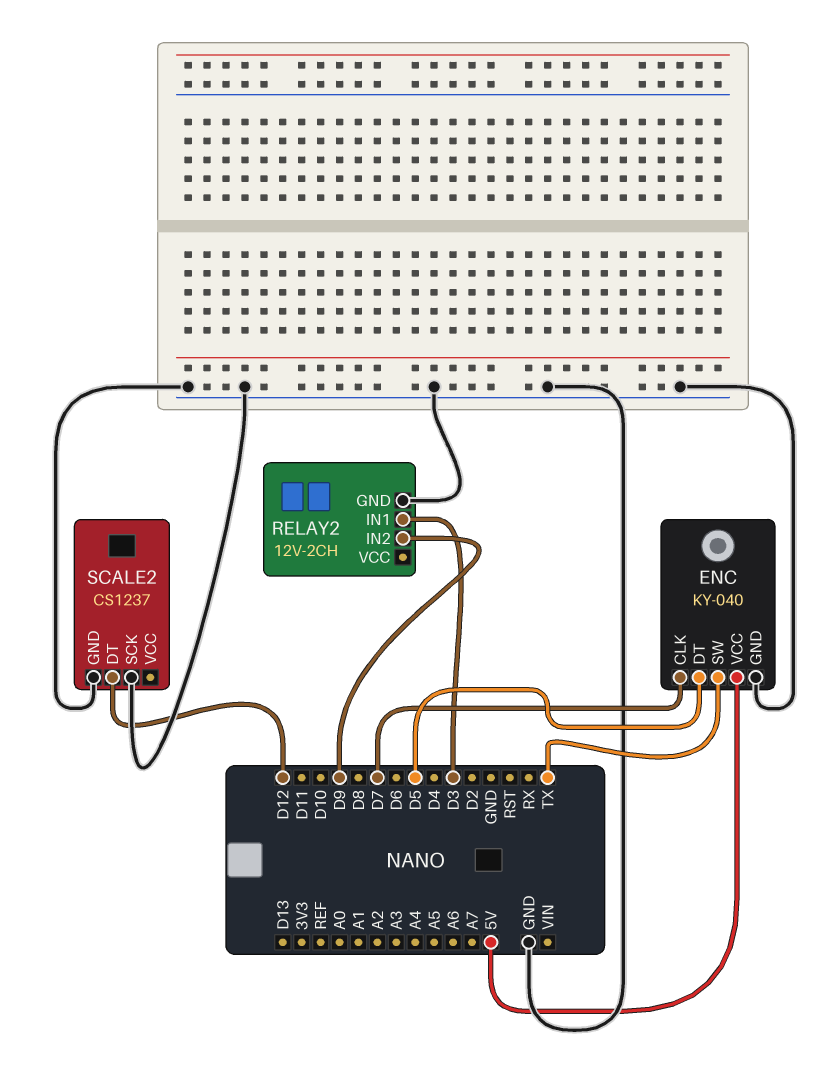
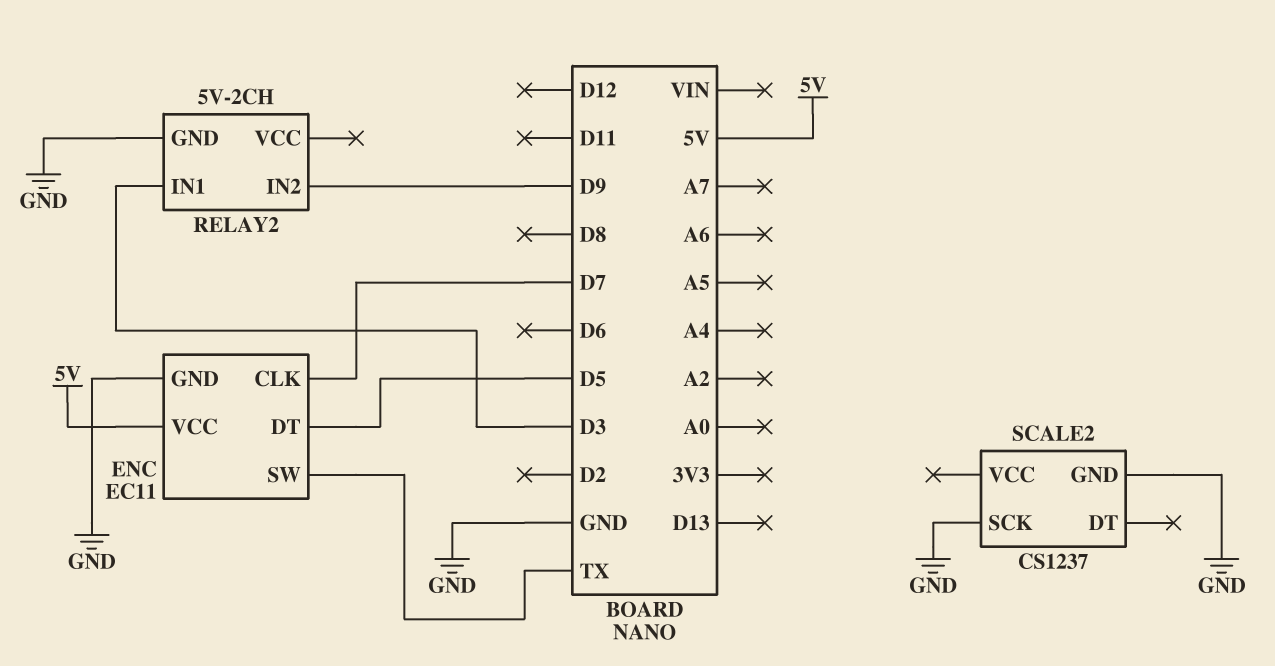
ENC: KY-040 -> EC11
RELAY2: 12V-2CH -> 5V-2CH
SCALE2 pin DT: D12 -> none

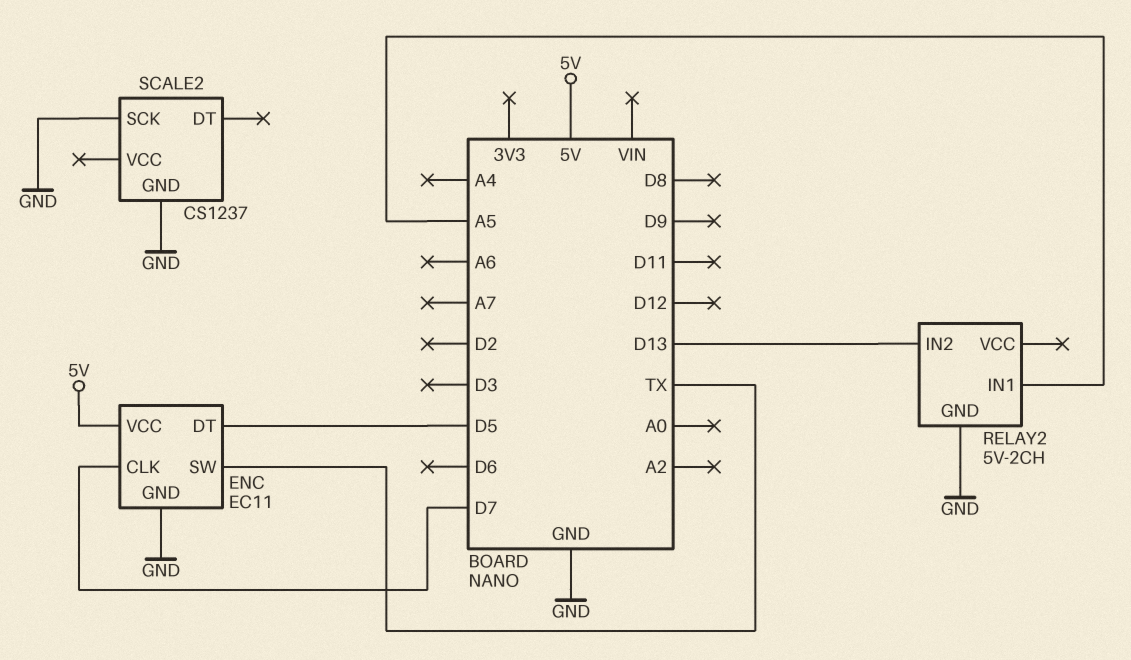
RELAY2 pin IN1: D3 -> A5
RELAY2 pin IN2: D9 -> D13

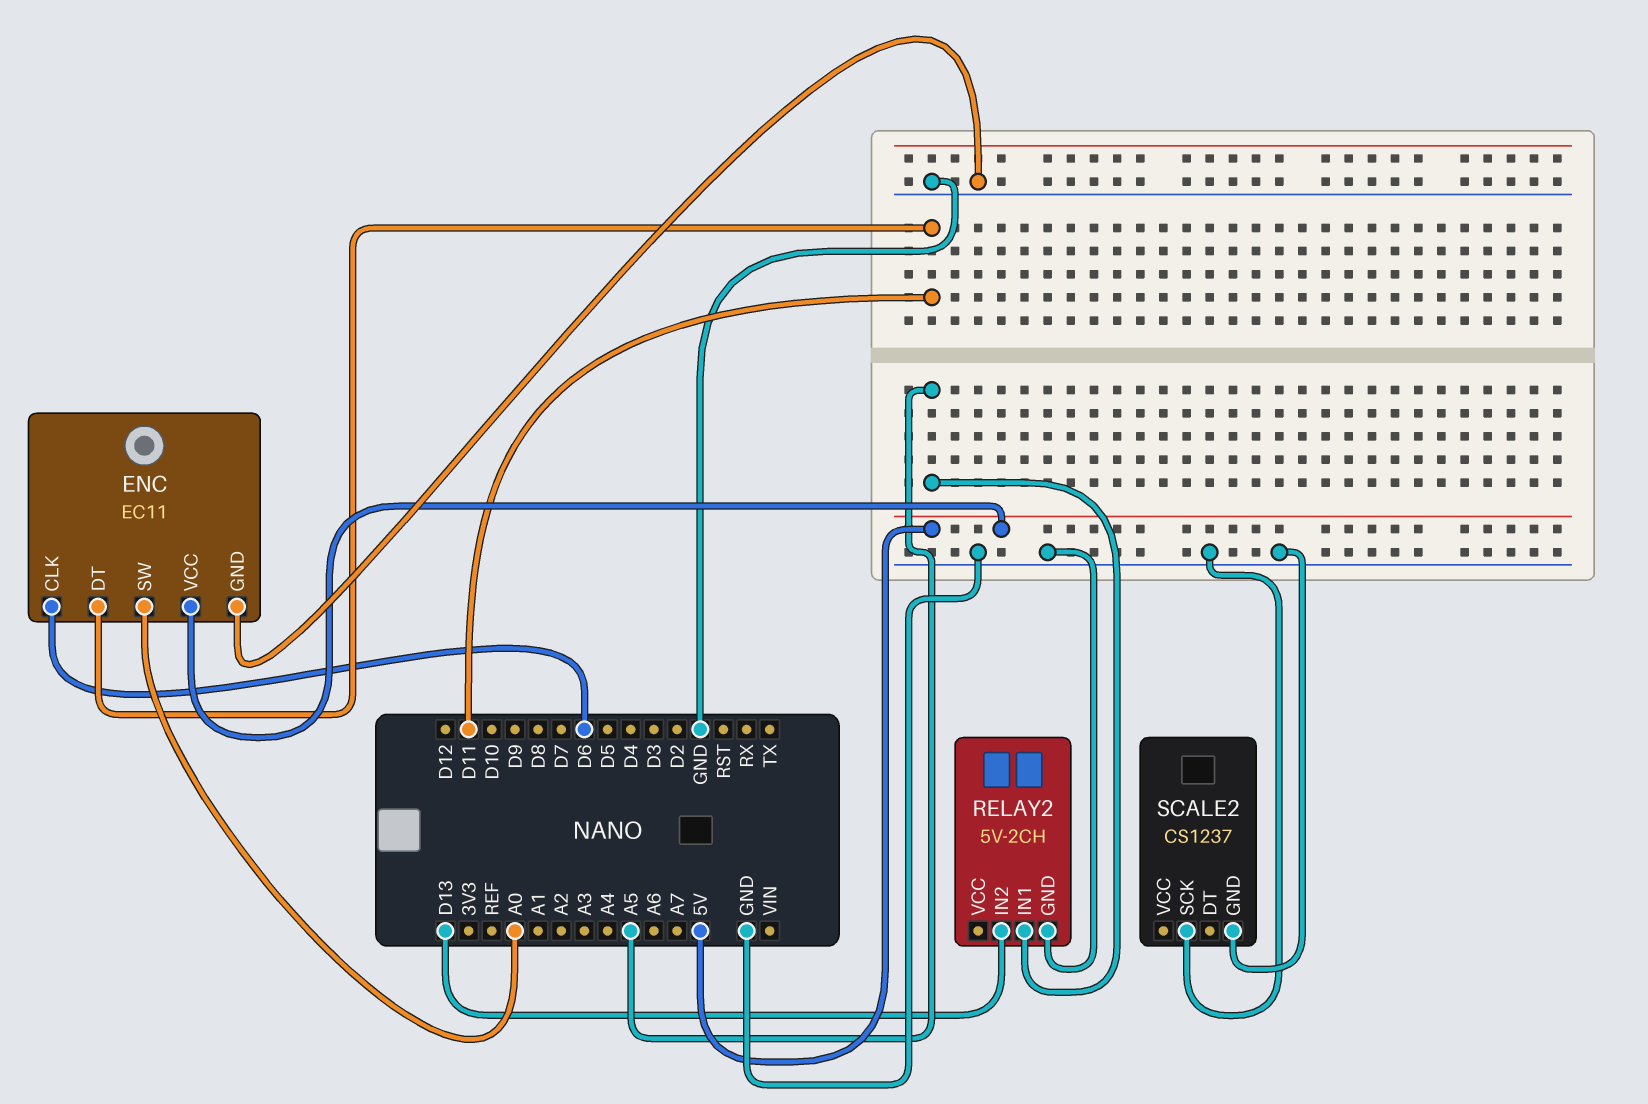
ENC pin CLK: D7 -> D6
ENC pin DT: D5 -> D11
ENC pin SW: TX -> A0

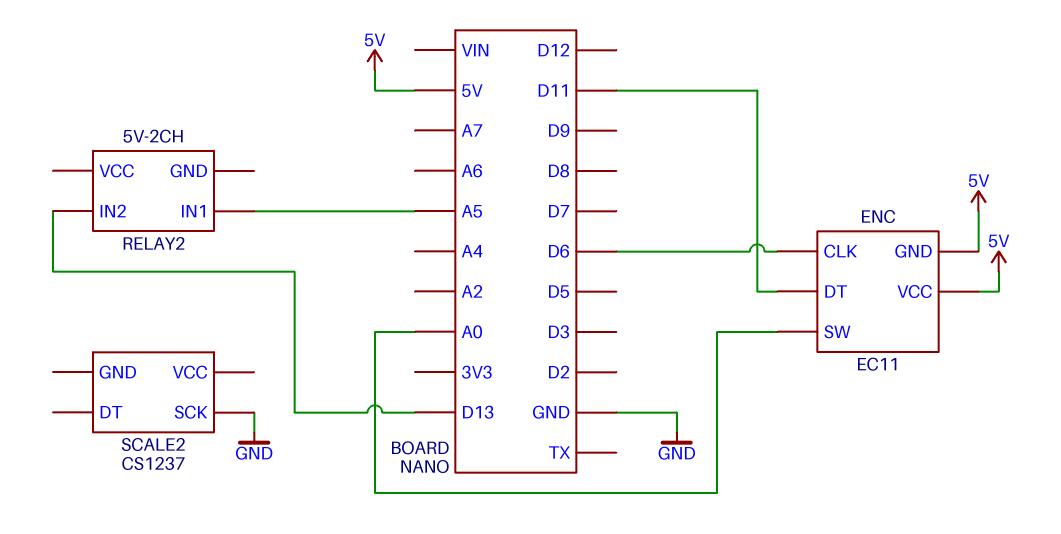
ENC pin GND: GND -> 5V
RELAY2 pin GND: GND -> none
SCALE2 pin GND: GND -> none

